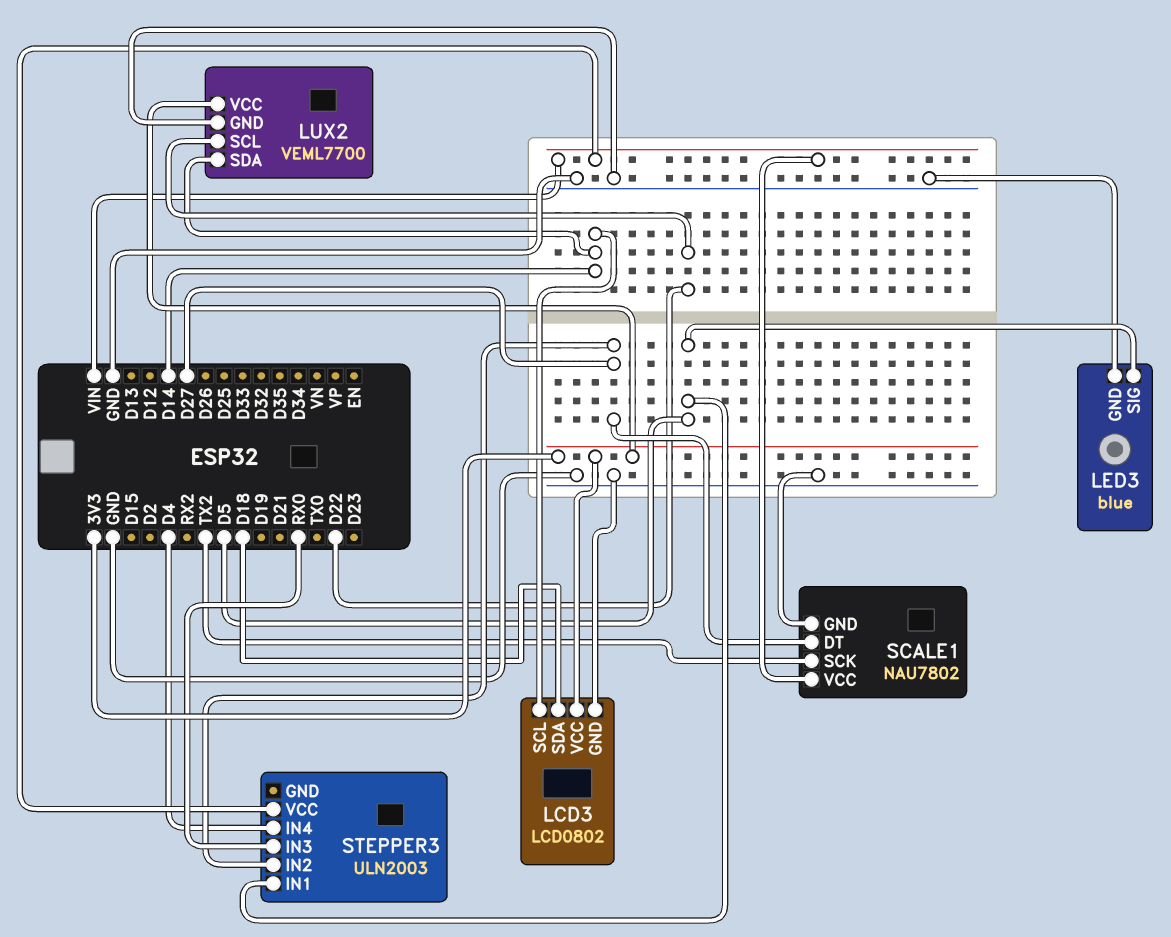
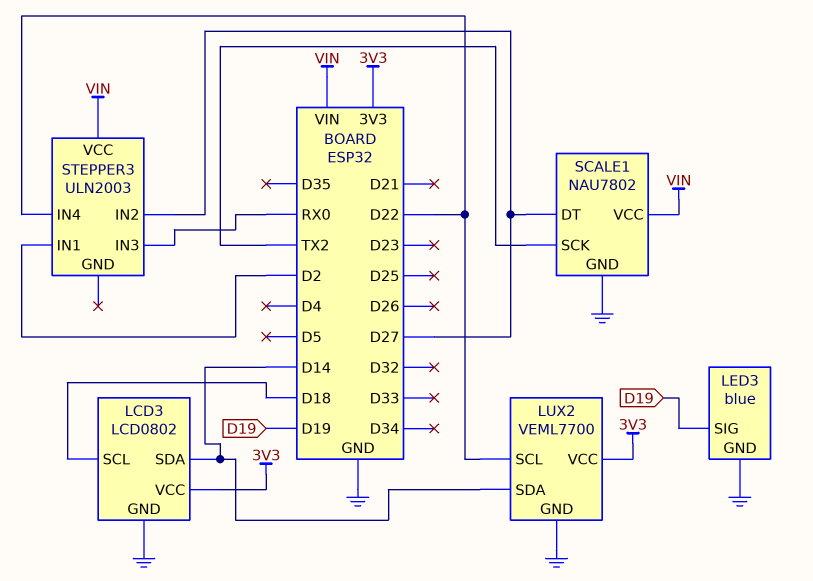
LCD3 pin SCL: D14 -> D18
LCD3 pin SDA: D18 -> D14
LED3 pin SIG: D5 -> D19
STEPPER3 pin IN1: D5 -> D2
STEPPER3 pin IN4: D4 -> D22

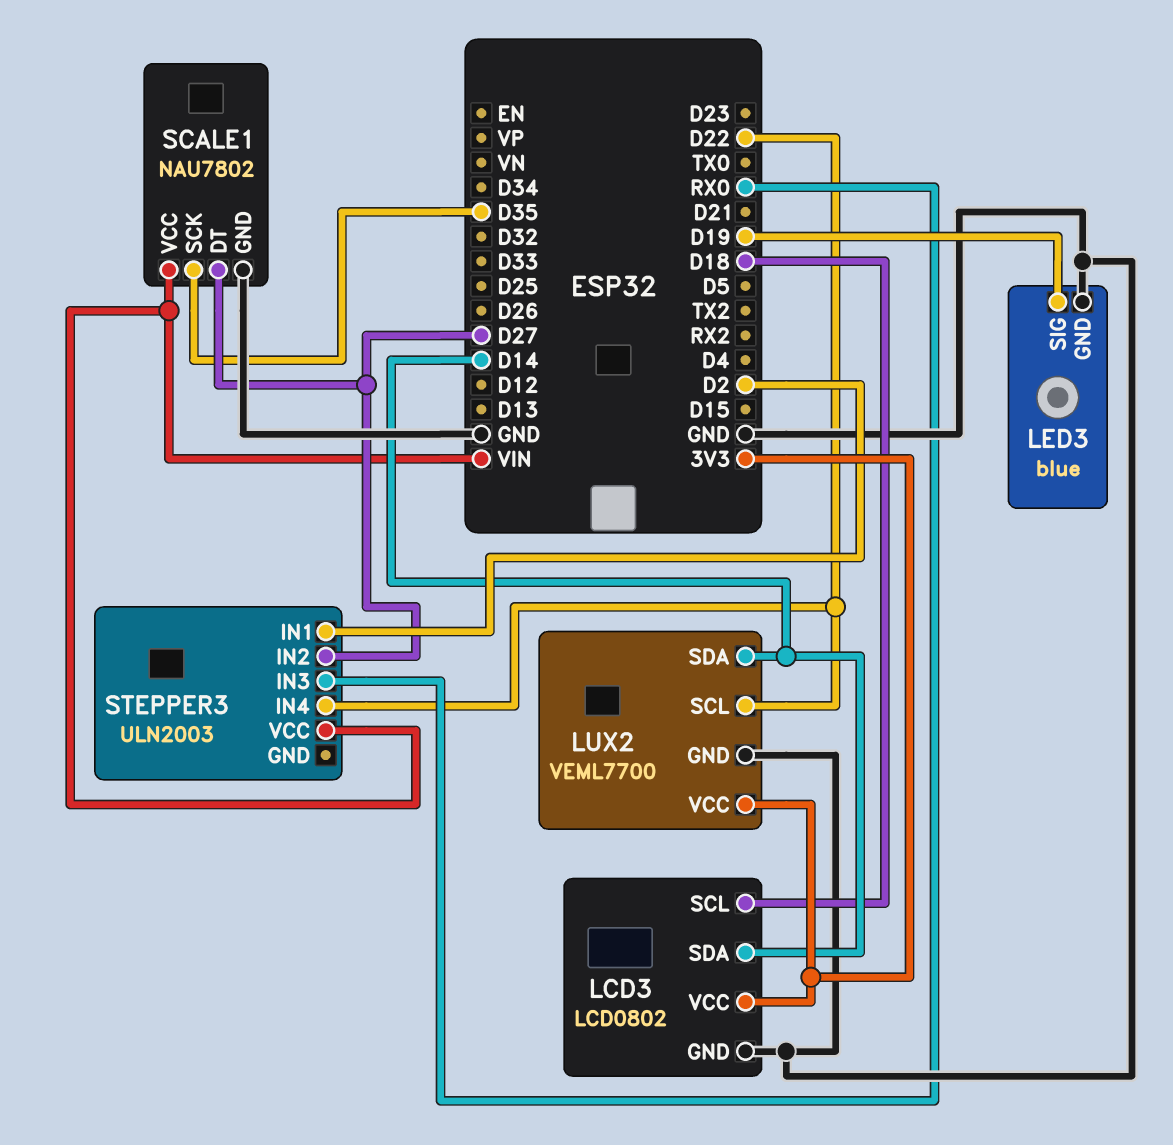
SCALE1 pin SCK: TX2 -> D35

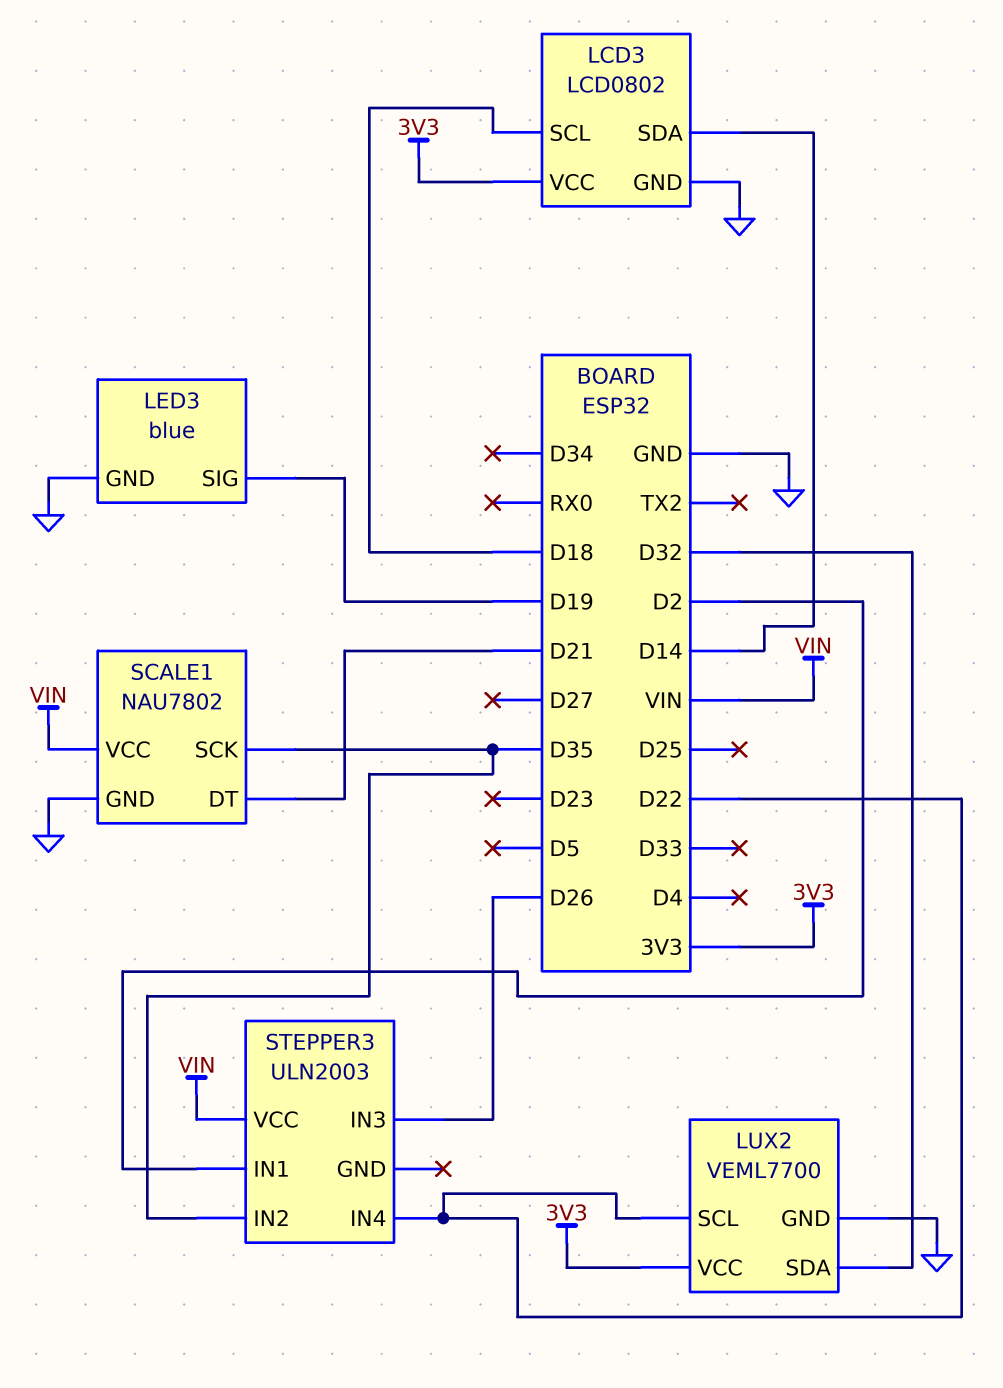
LUX2 pin SDA: D14 -> D32
SCALE1 pin DT: D27 -> D21
STEPPER3 pin IN2: D27 -> D35
STEPPER3 pin IN3: RX0 -> D26

